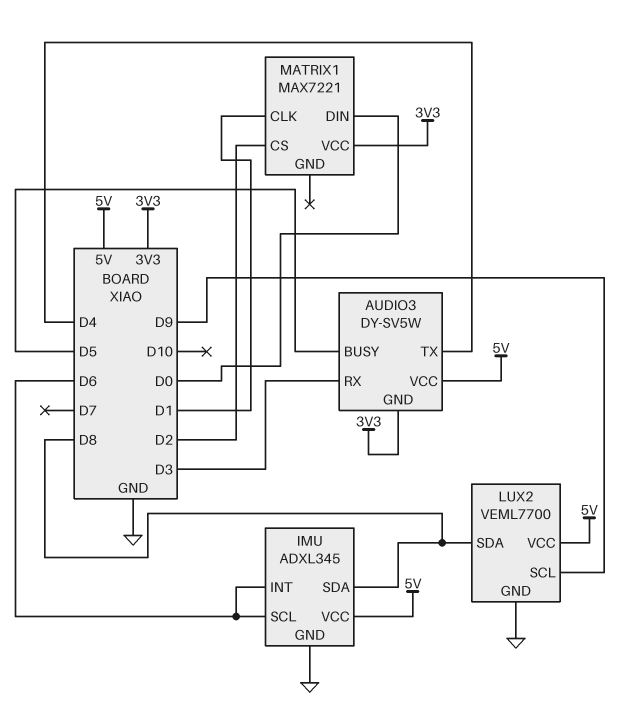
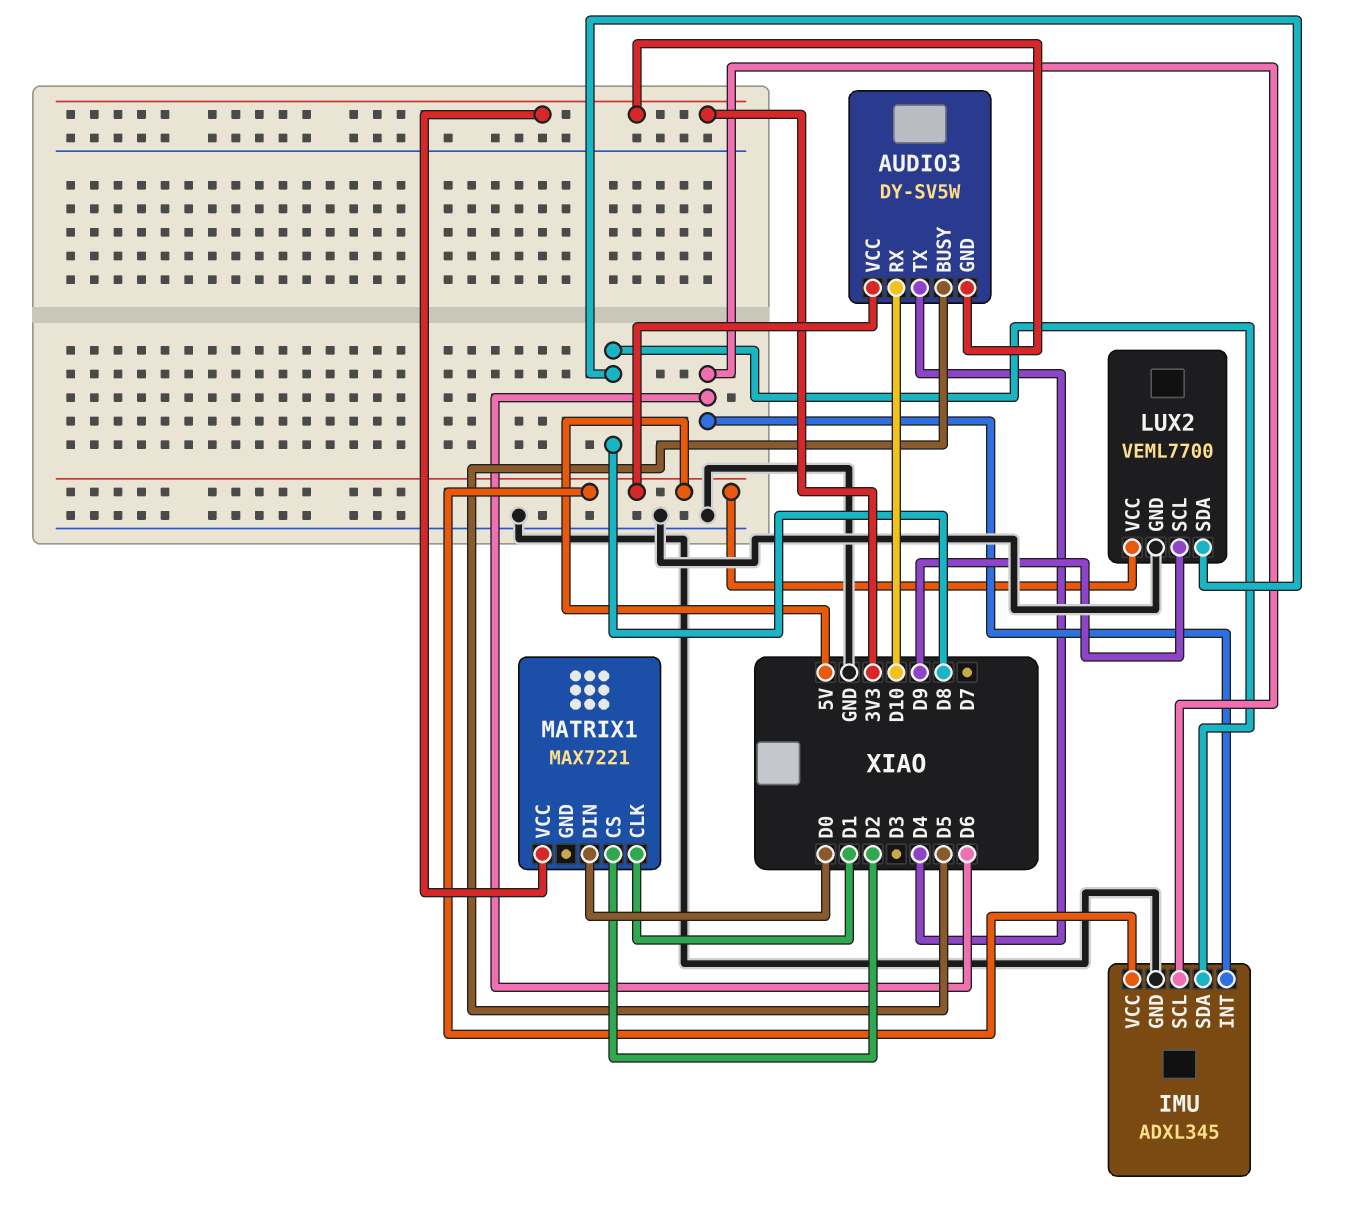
AUDIO3 pin RX: D3 -> D10

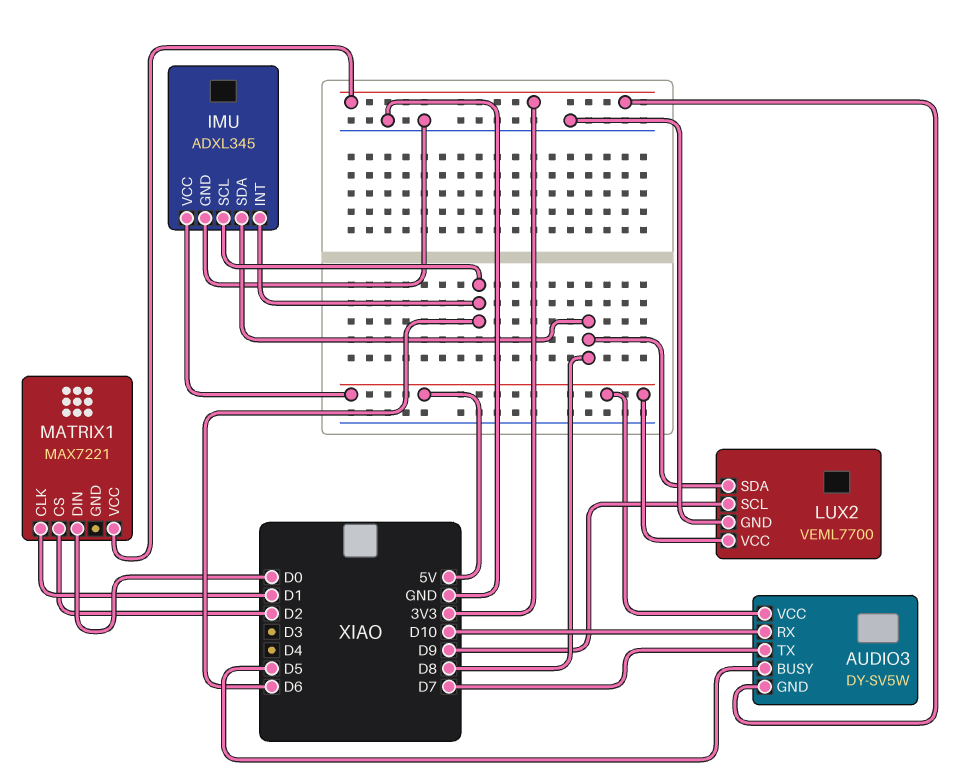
AUDIO3 pin TX: D4 -> D7

